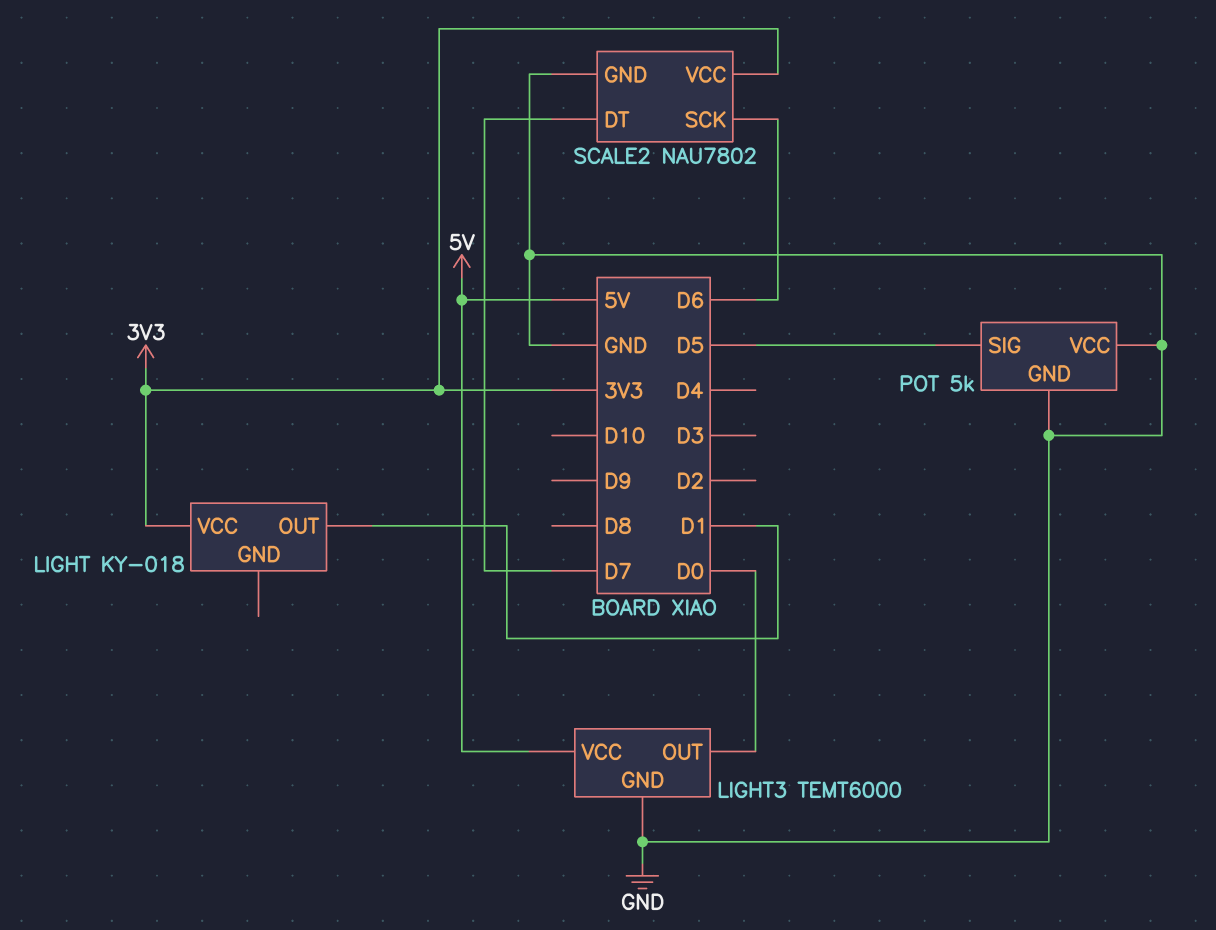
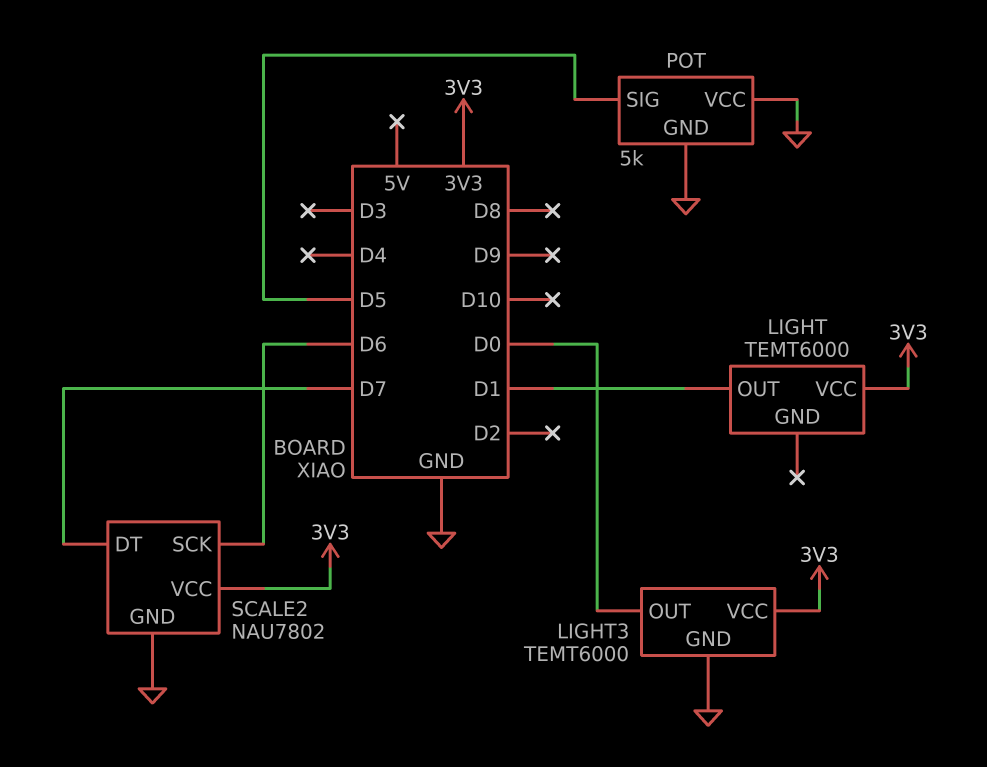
LIGHT: KY-018 -> TEMT6000
LIGHT3 pin VCC: 5V -> 3V3

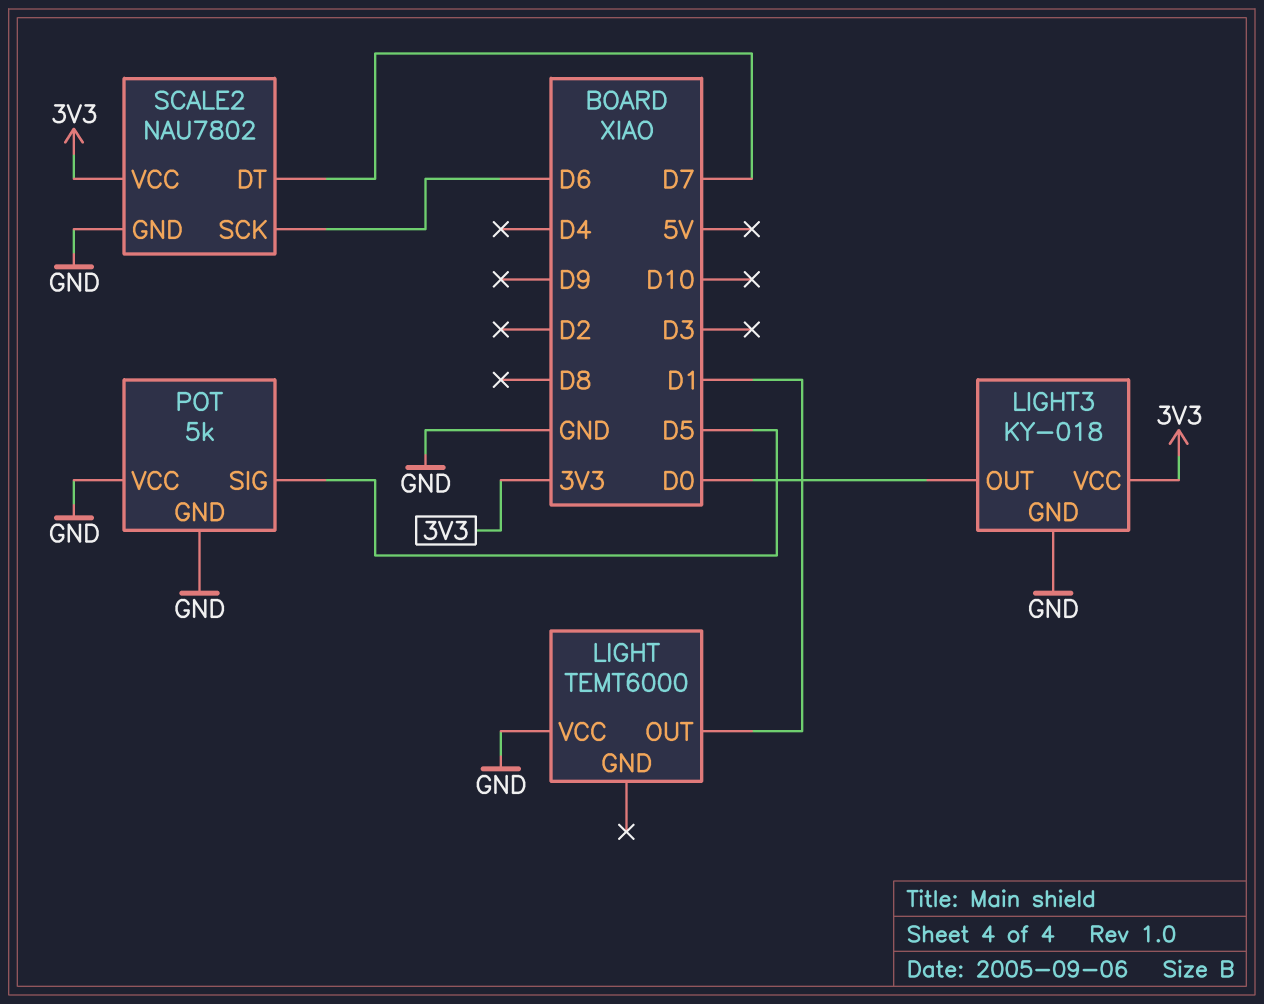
LIGHT pin VCC: 3V3 -> GND
LIGHT3: TEMT6000 -> KY-018

